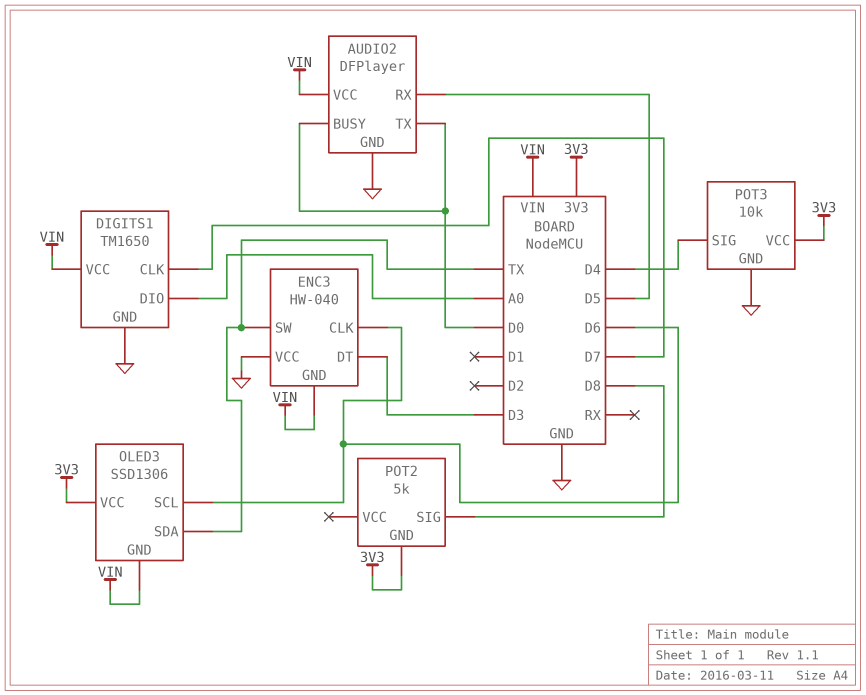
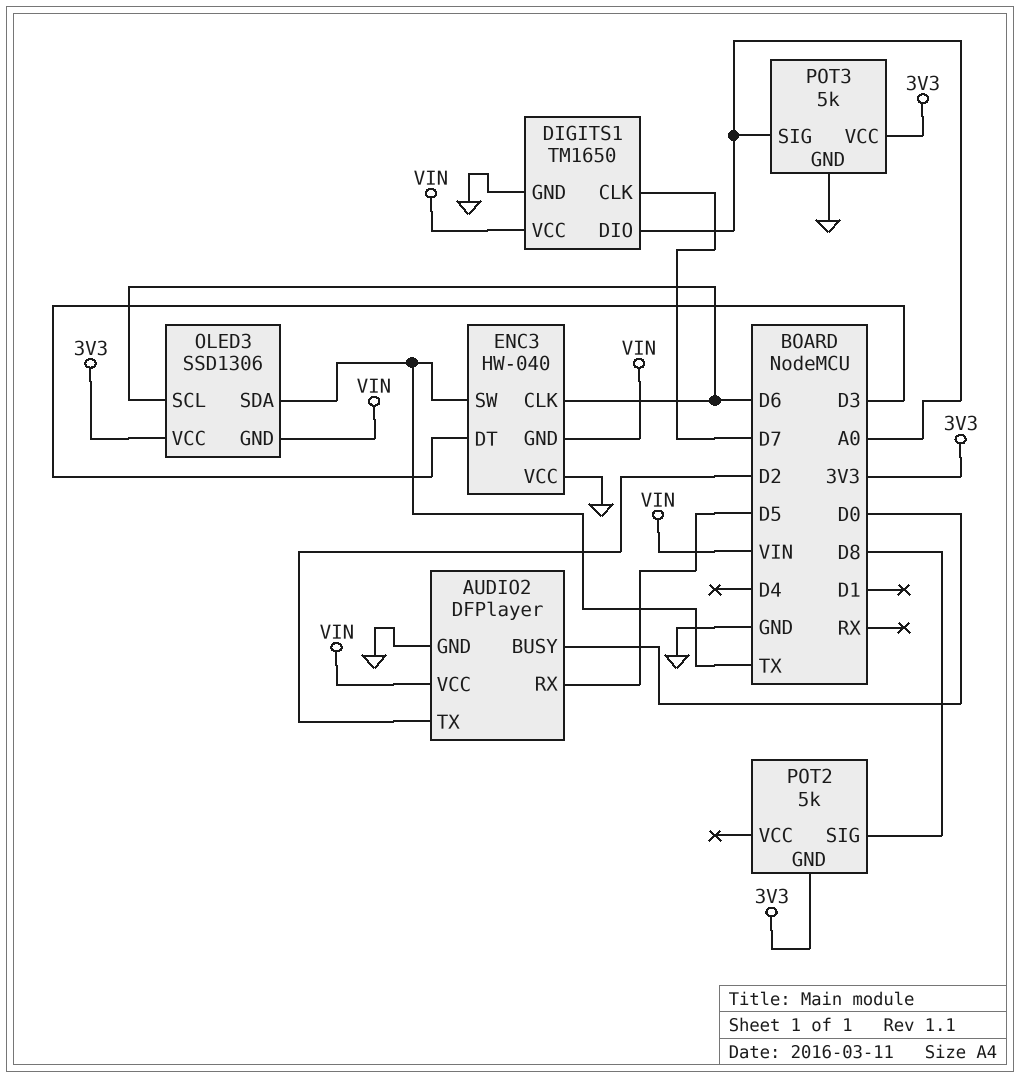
AUDIO2 pin TX: D0 -> D2
POT3: 10k -> 5k
POT3 pin SIG: D4 -> A0

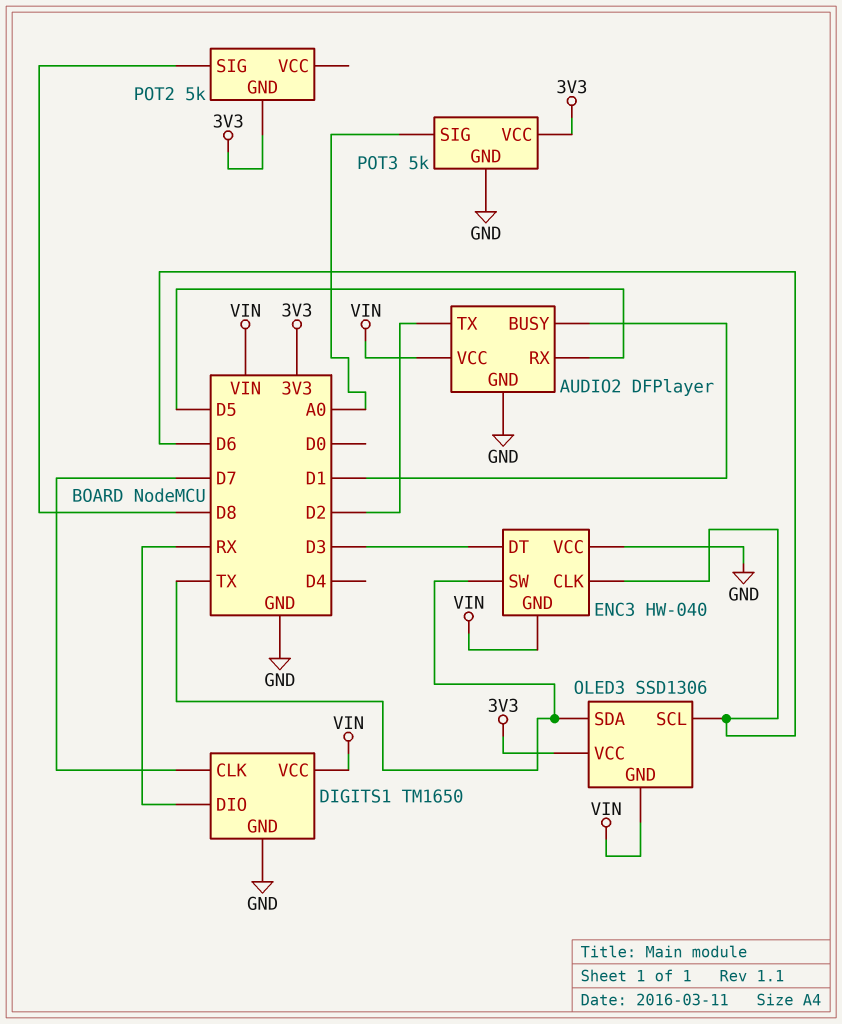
AUDIO2 pin BUSY: D0 -> D1
DIGITS1 pin DIO: A0 -> RX

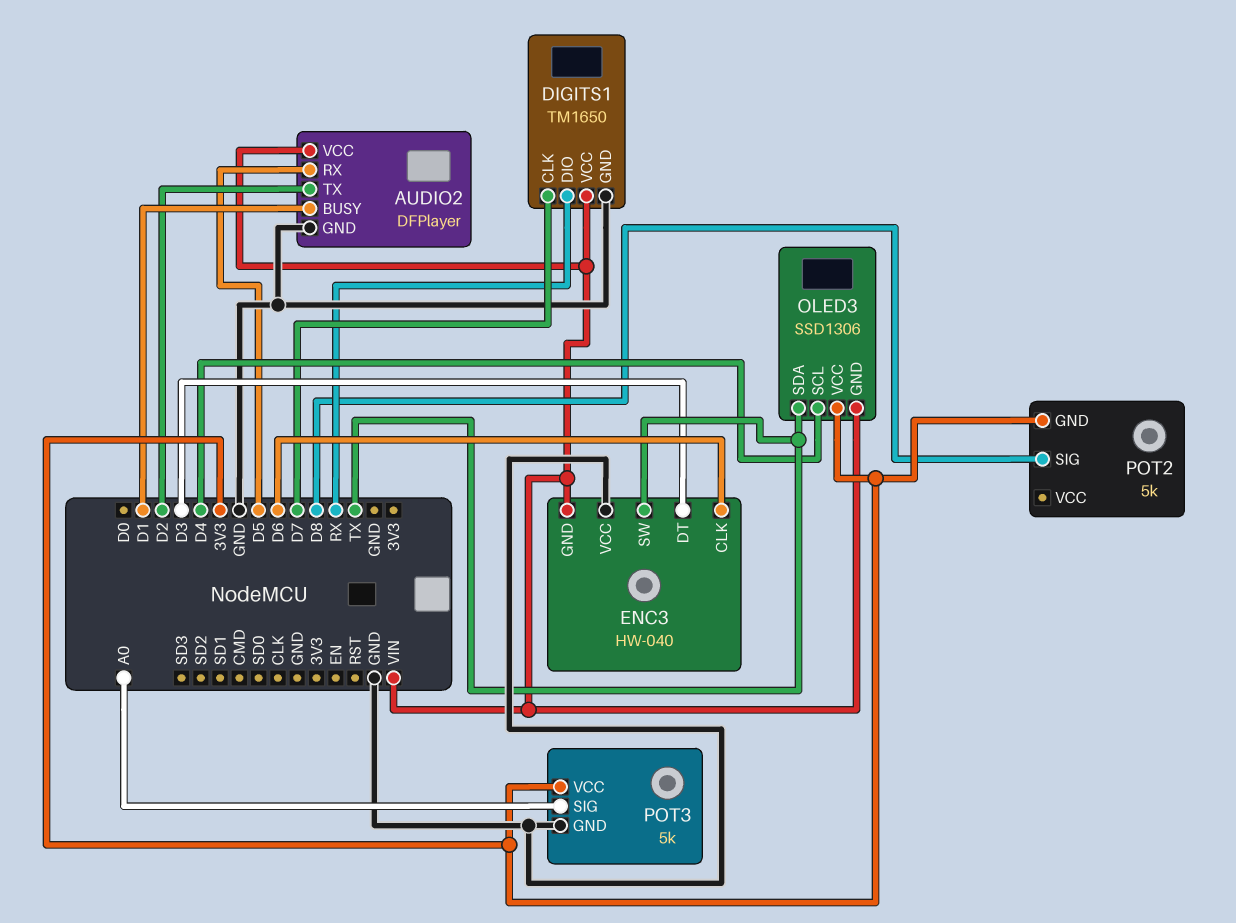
OLED3 pin SCL: D6 -> D4

